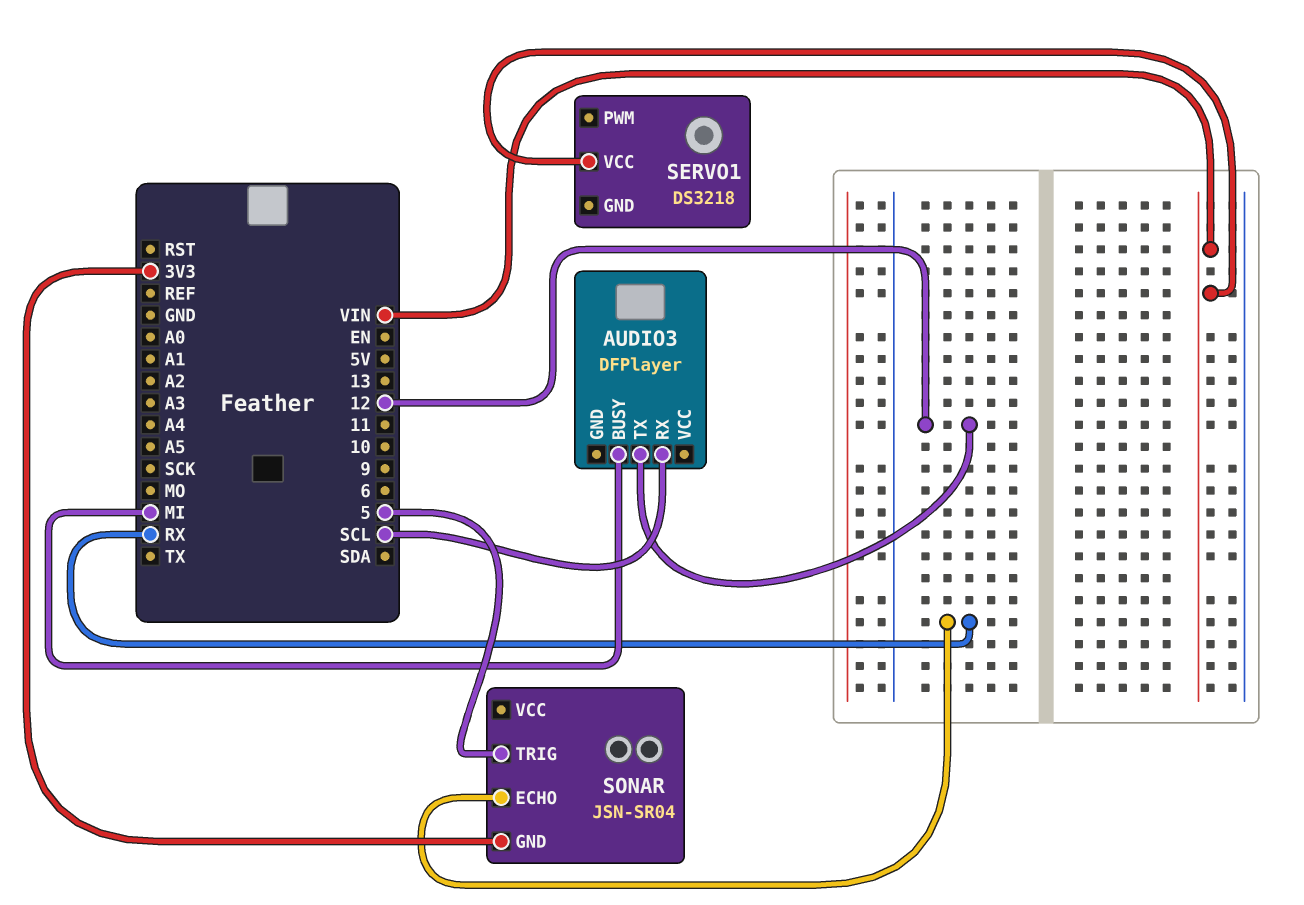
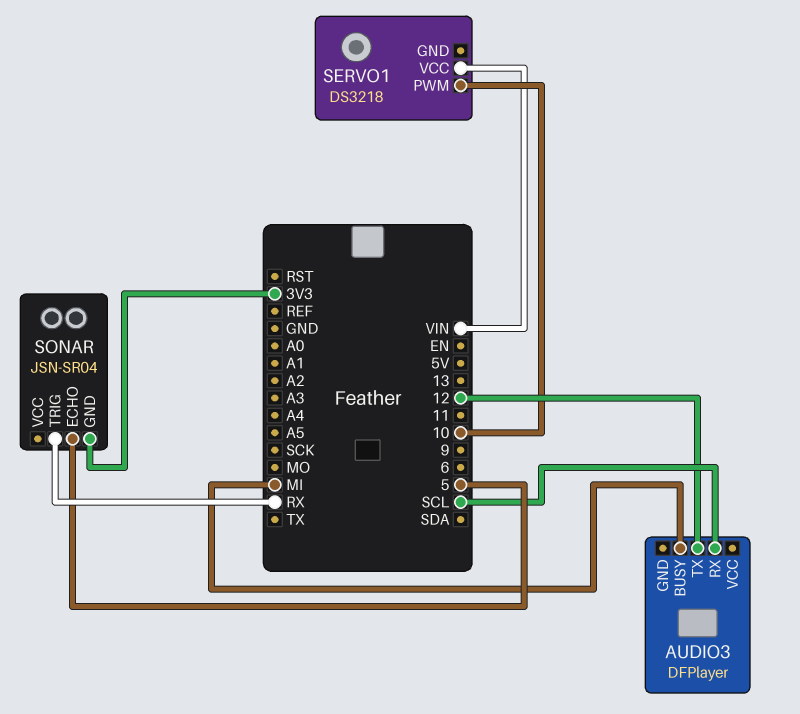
SERVO1 pin PWM: none -> 10
SONAR pin ECHO: RX -> 5
SONAR pin TRIG: 5 -> RX

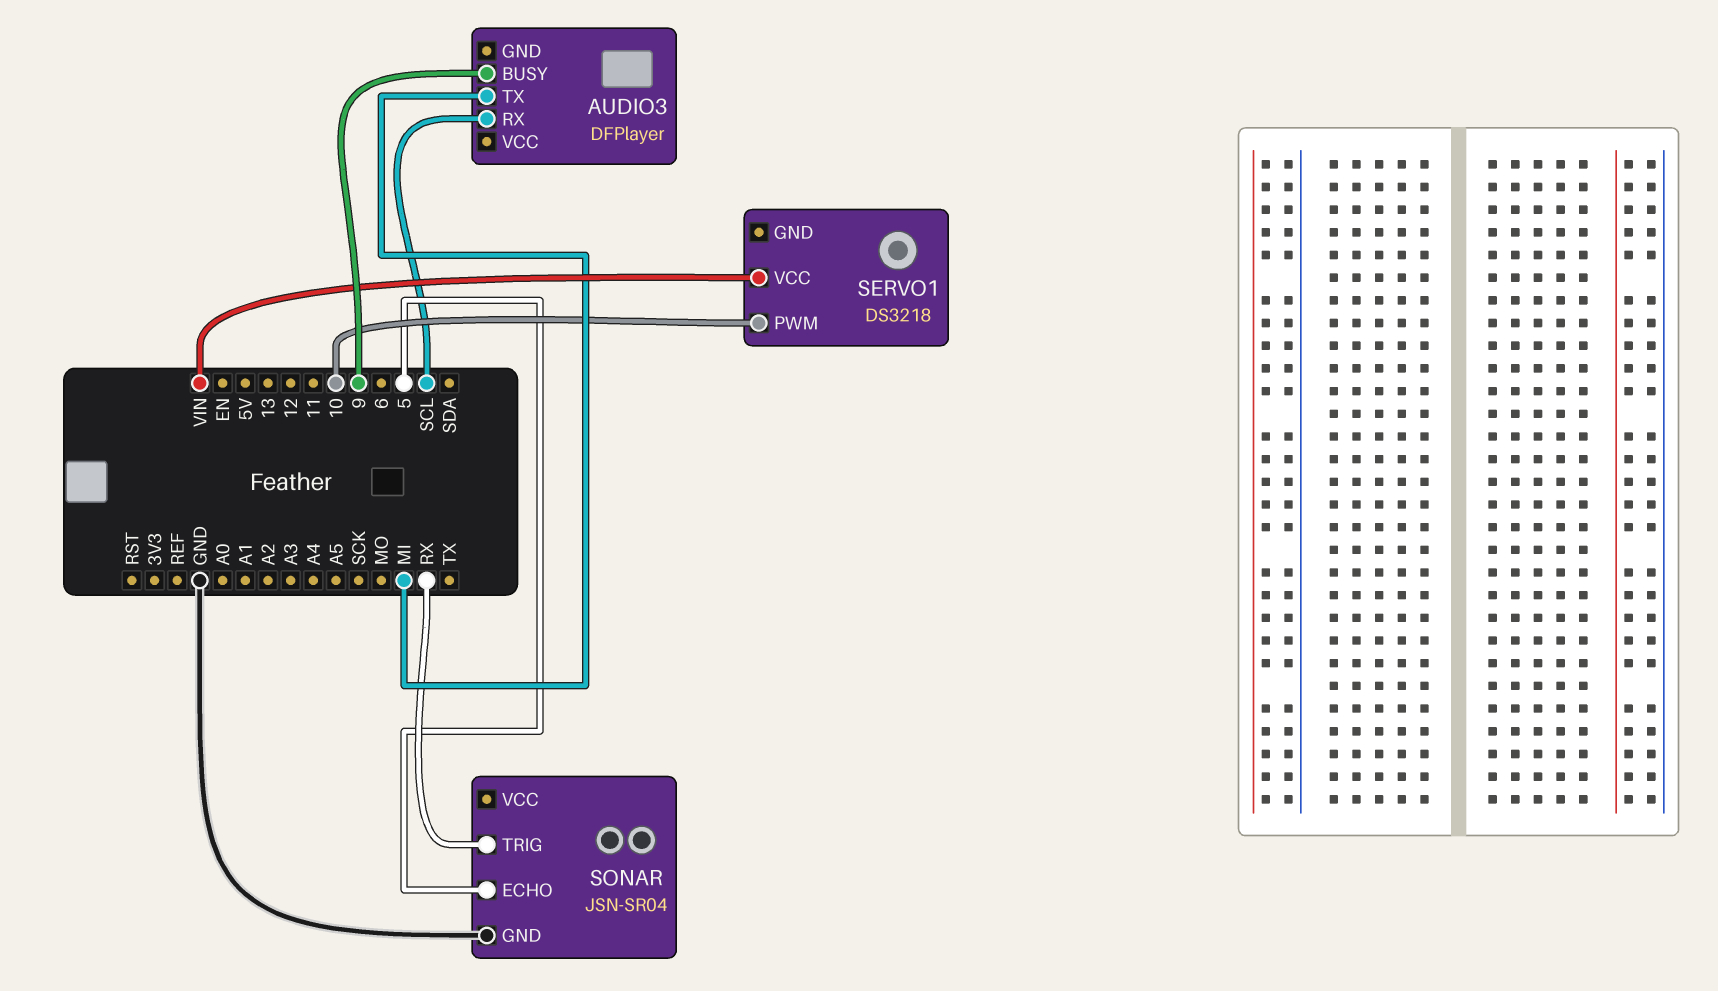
AUDIO3 pin BUSY: MI -> 9
AUDIO3 pin TX: 12 -> MI
SONAR pin GND: 3V3 -> GND

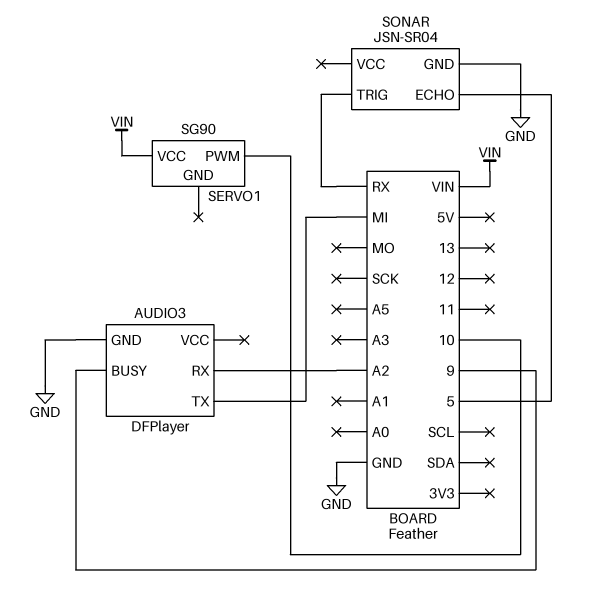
AUDIO3 pin GND: none -> GND
AUDIO3 pin RX: SCL -> A2
SERVO1: DS3218 -> SG90

